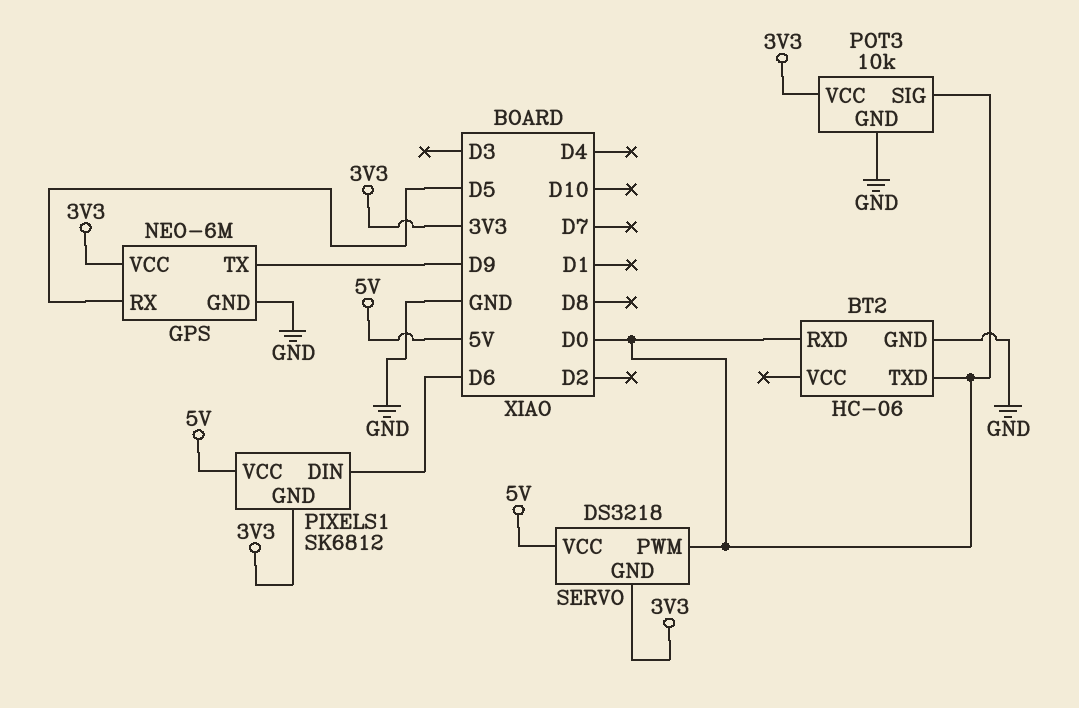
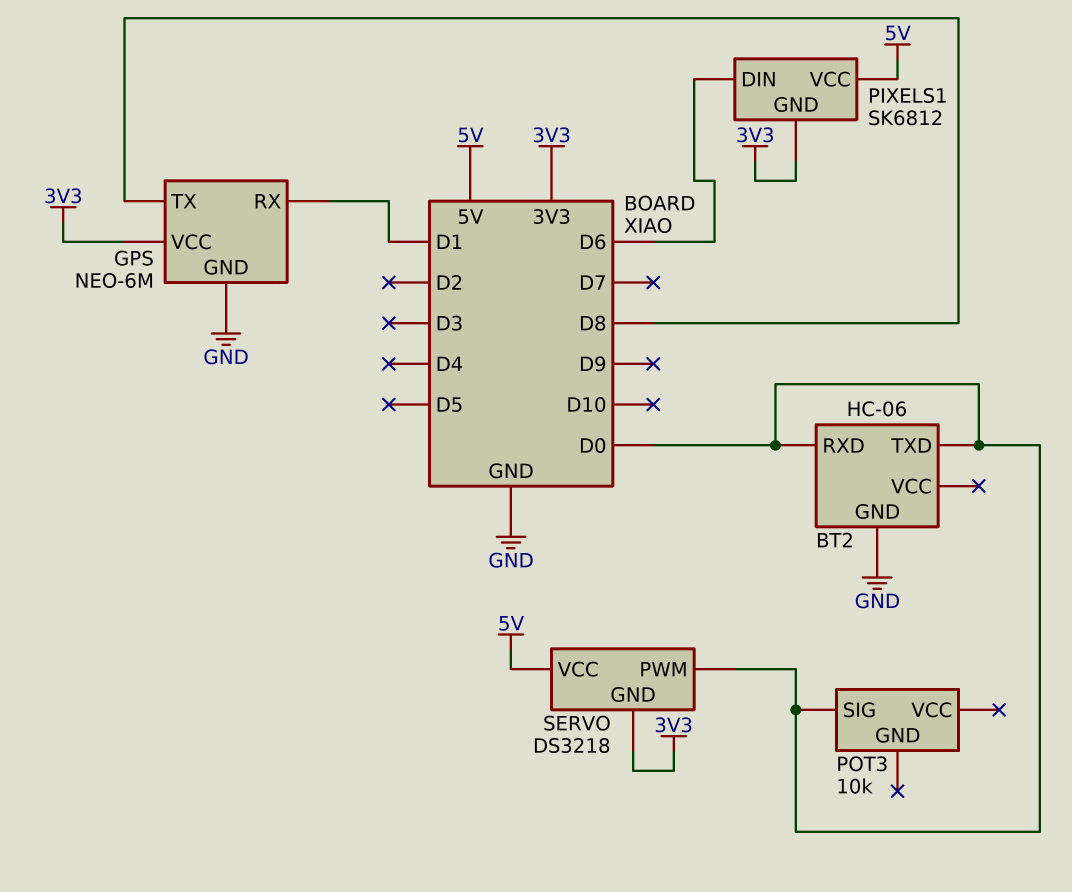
GPS pin RX: D5 -> D1
GPS pin TX: D9 -> D8
POT3 pin GND: GND -> none
POT3 pin VCC: 3V3 -> none

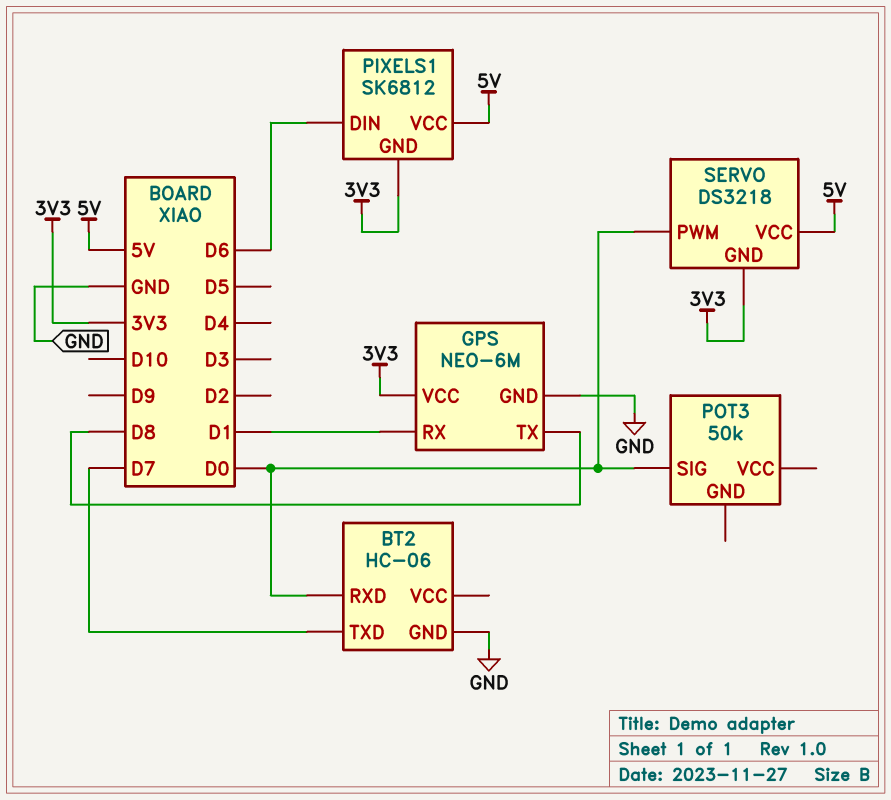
BT2 pin TXD: D0 -> D7
POT3: 10k -> 50k

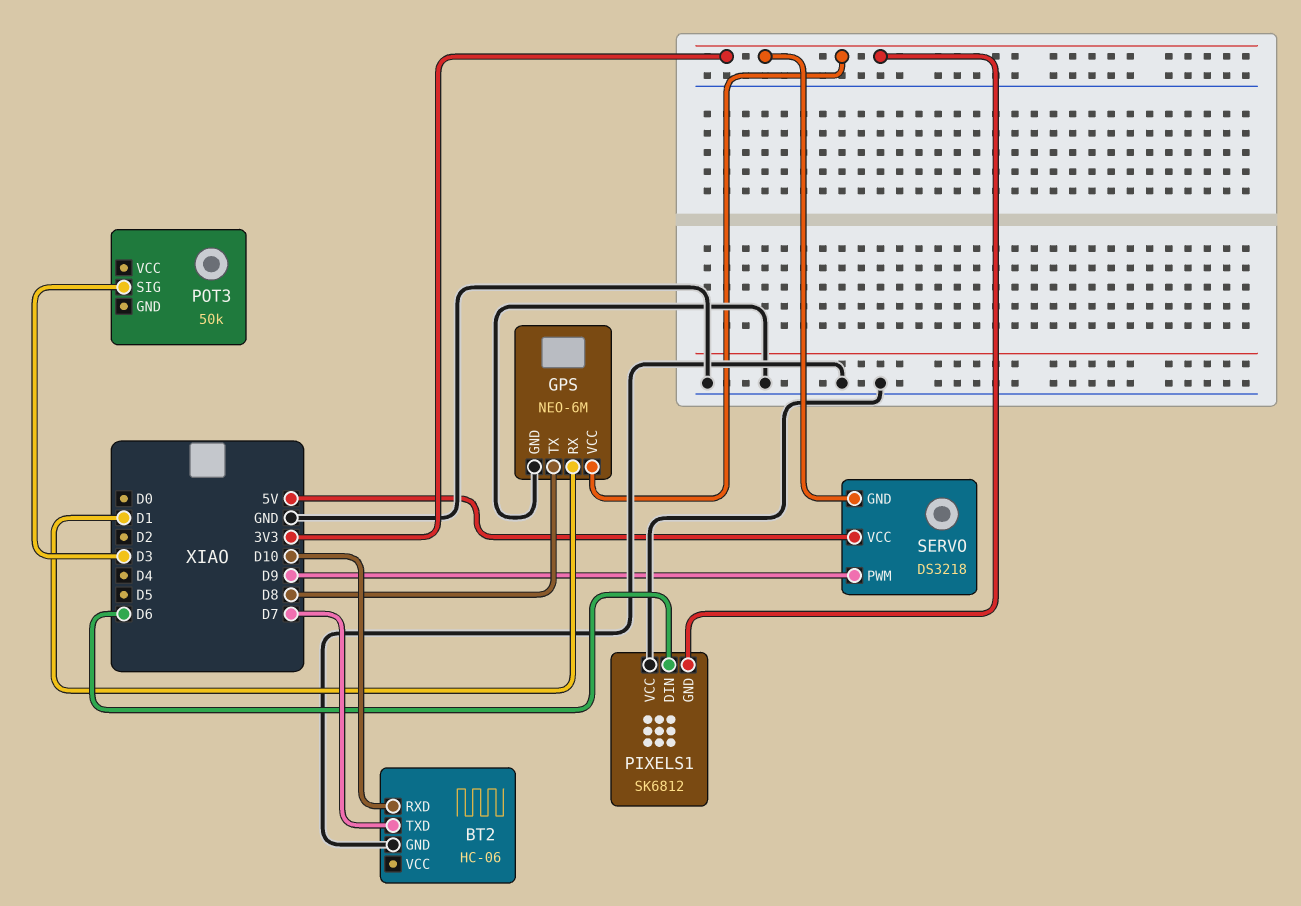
BT2 pin RXD: D0 -> D10
PIXELS1 pin VCC: 5V -> GND
POT3 pin SIG: D0 -> D3
SERVO pin PWM: D0 -> D9

